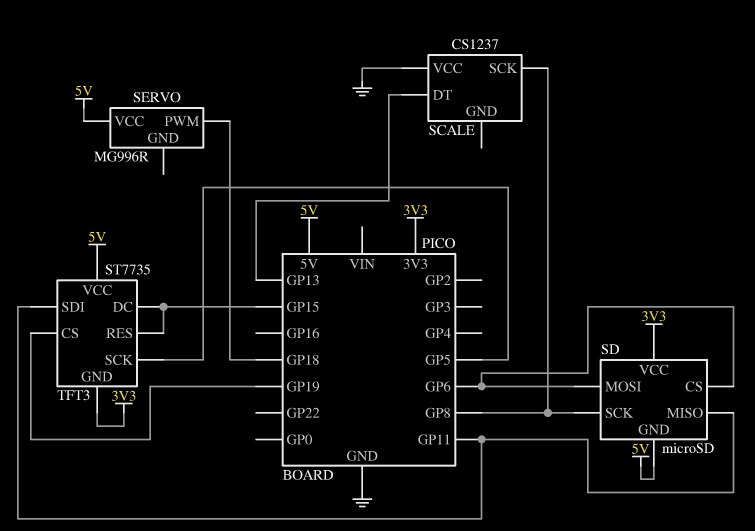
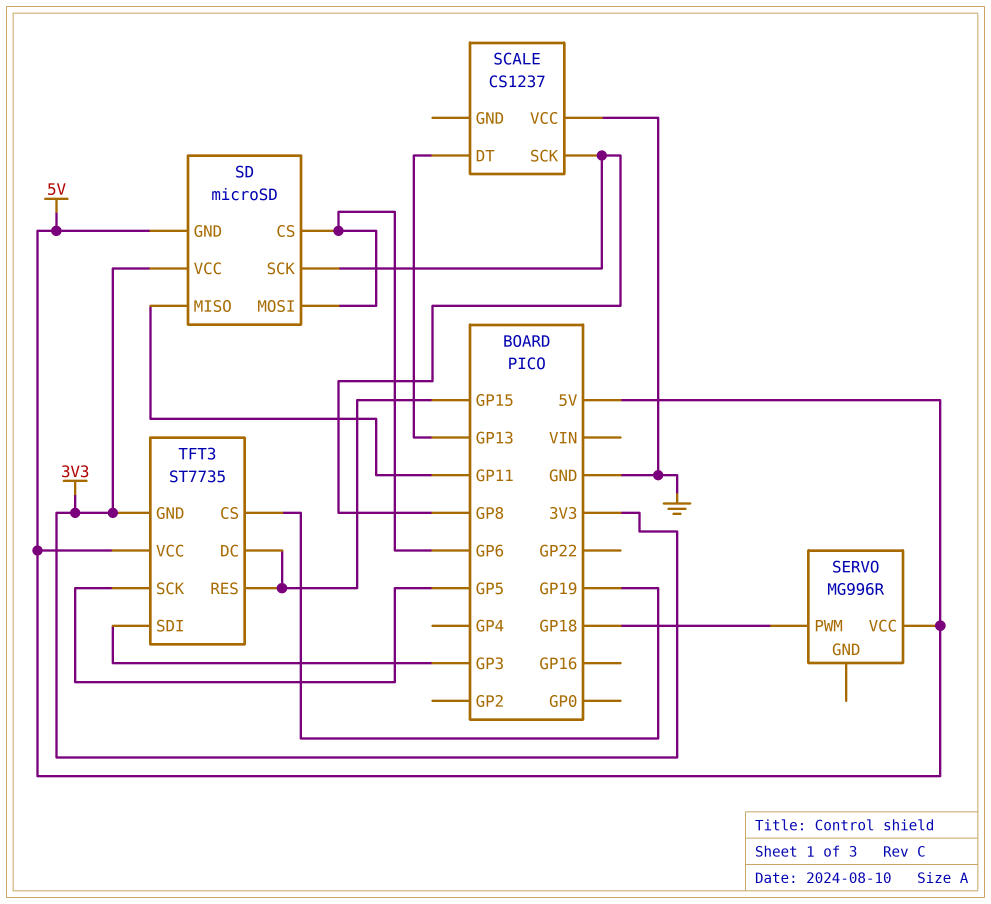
TFT3 pin SDI: GP11 -> GP3

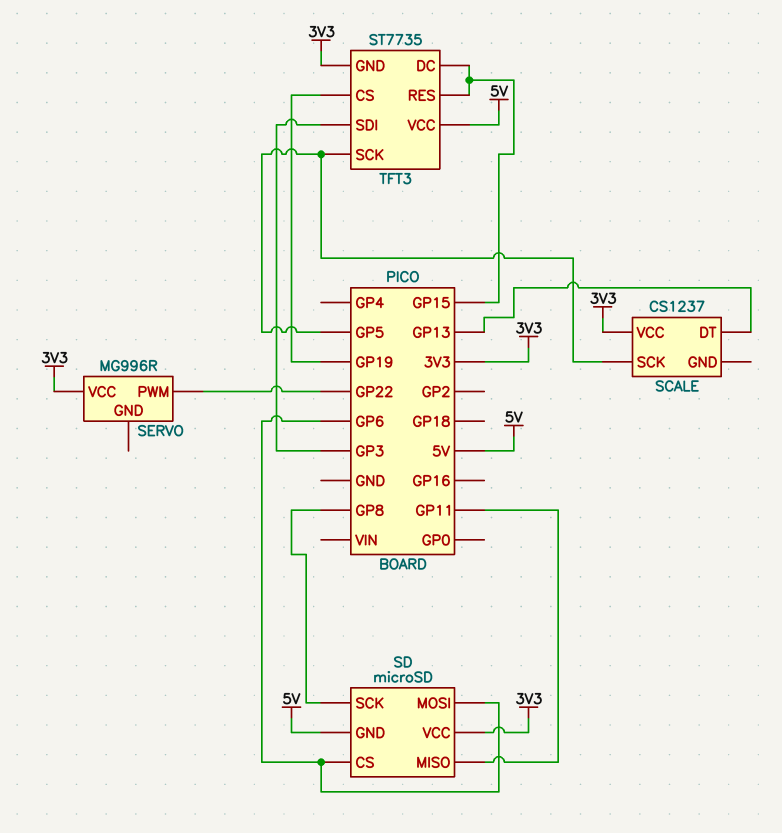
SCALE pin SCK: GP8 -> GP5
SCALE pin VCC: GND -> 3V3
SERVO pin PWM: GP18 -> GP22
SERVO pin VCC: 5V -> 3V3

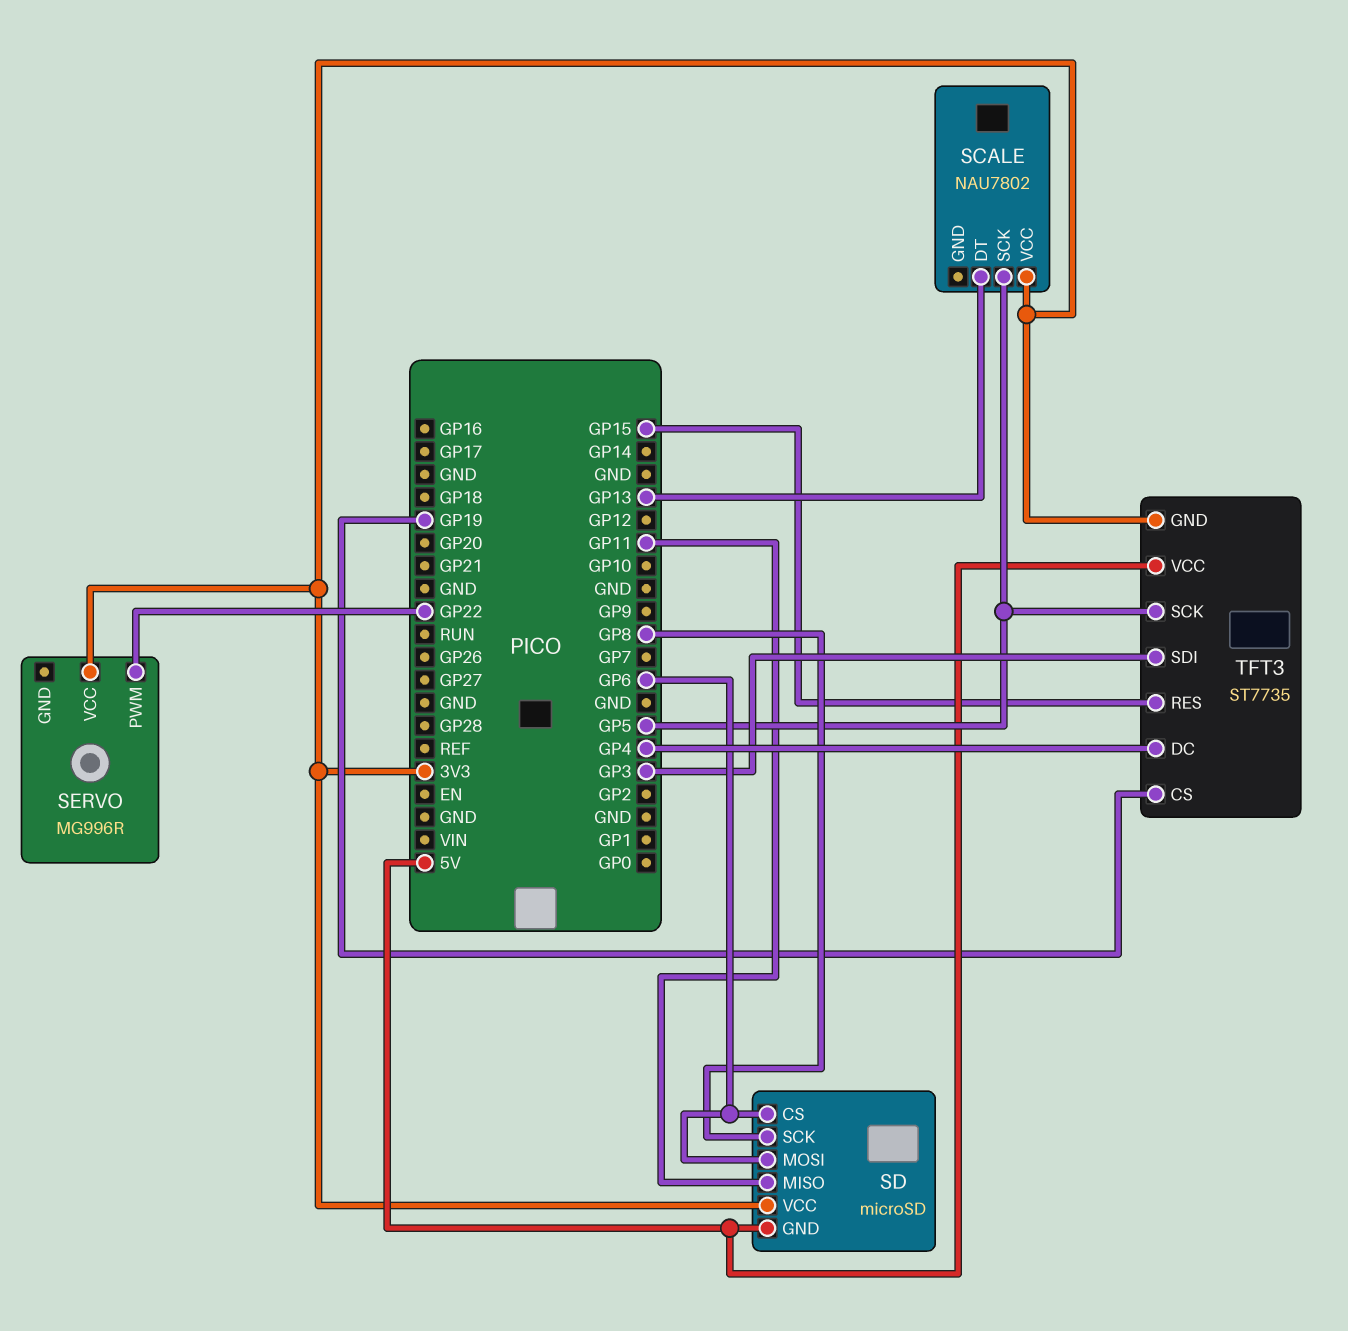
SCALE: CS1237 -> NAU7802
TFT3 pin DC: GP15 -> GP4

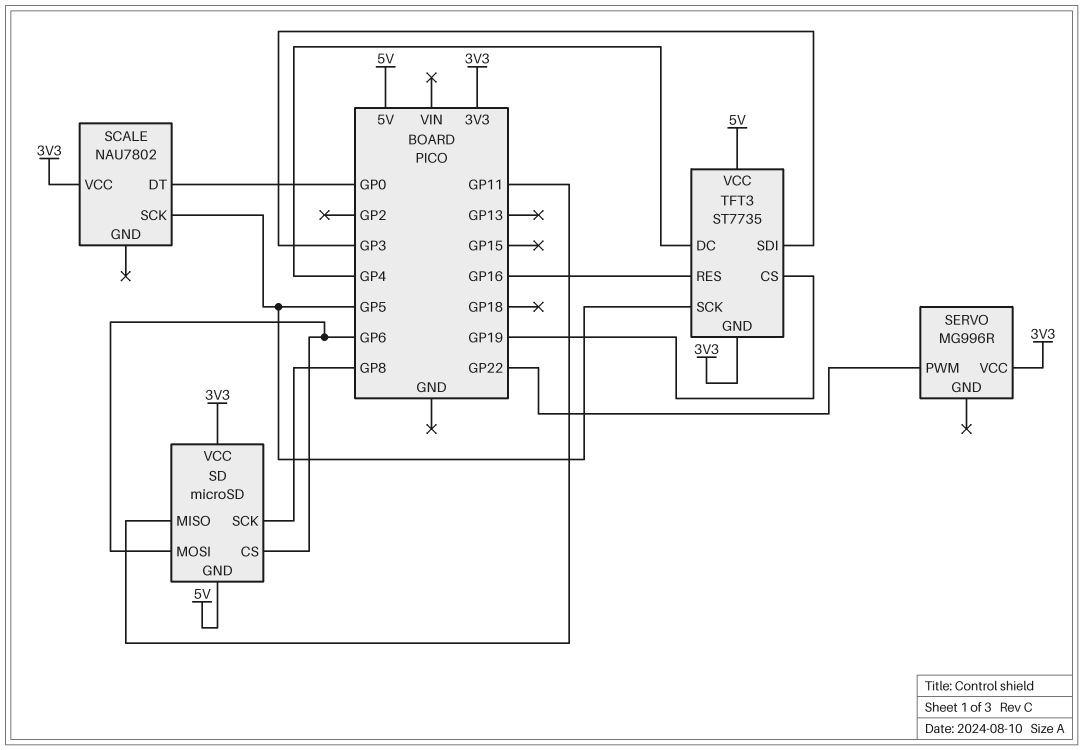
SCALE pin DT: GP13 -> GP0
TFT3 pin RES: GP15 -> GP16

